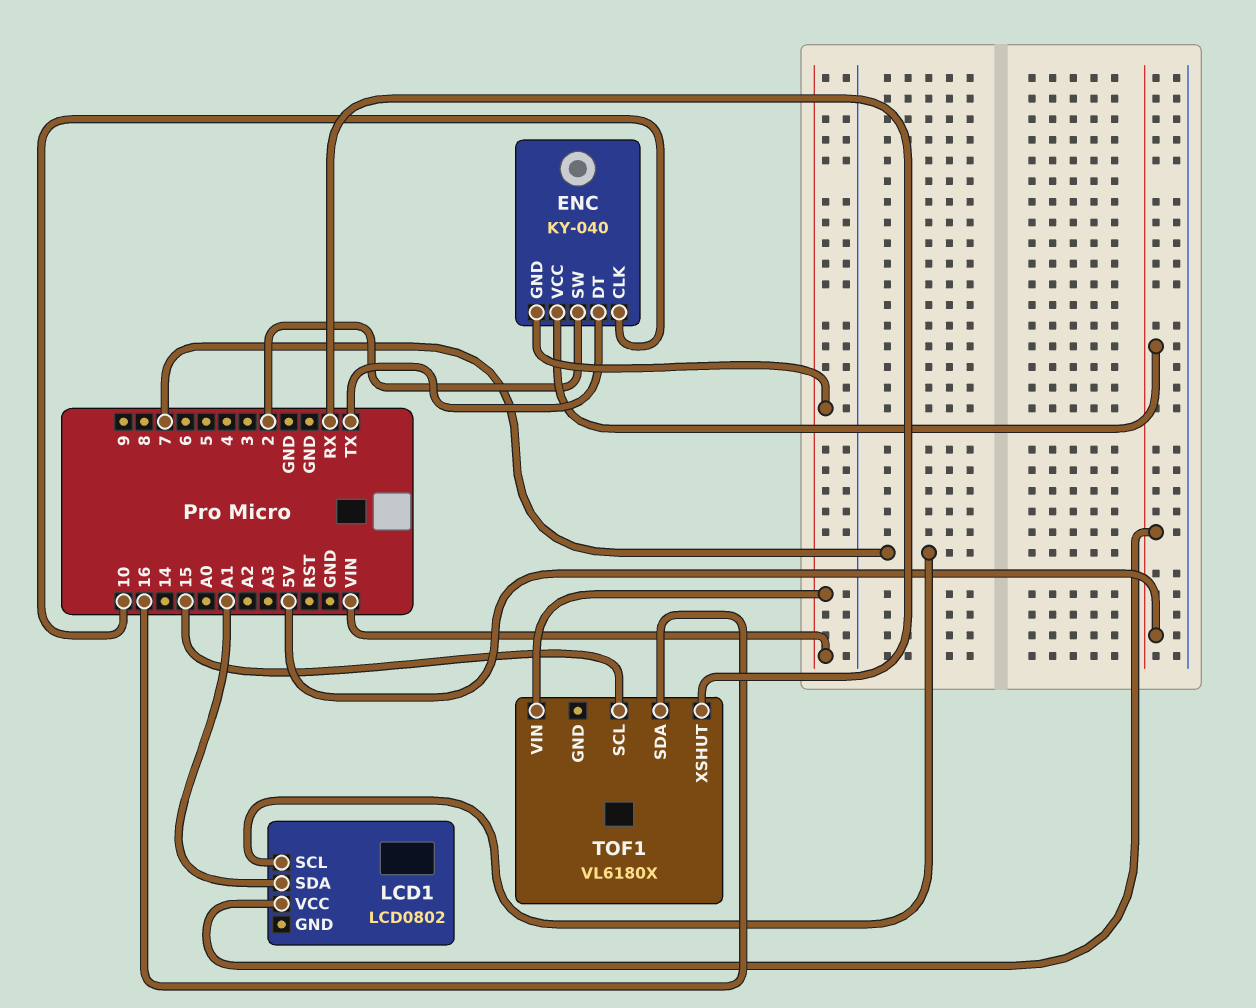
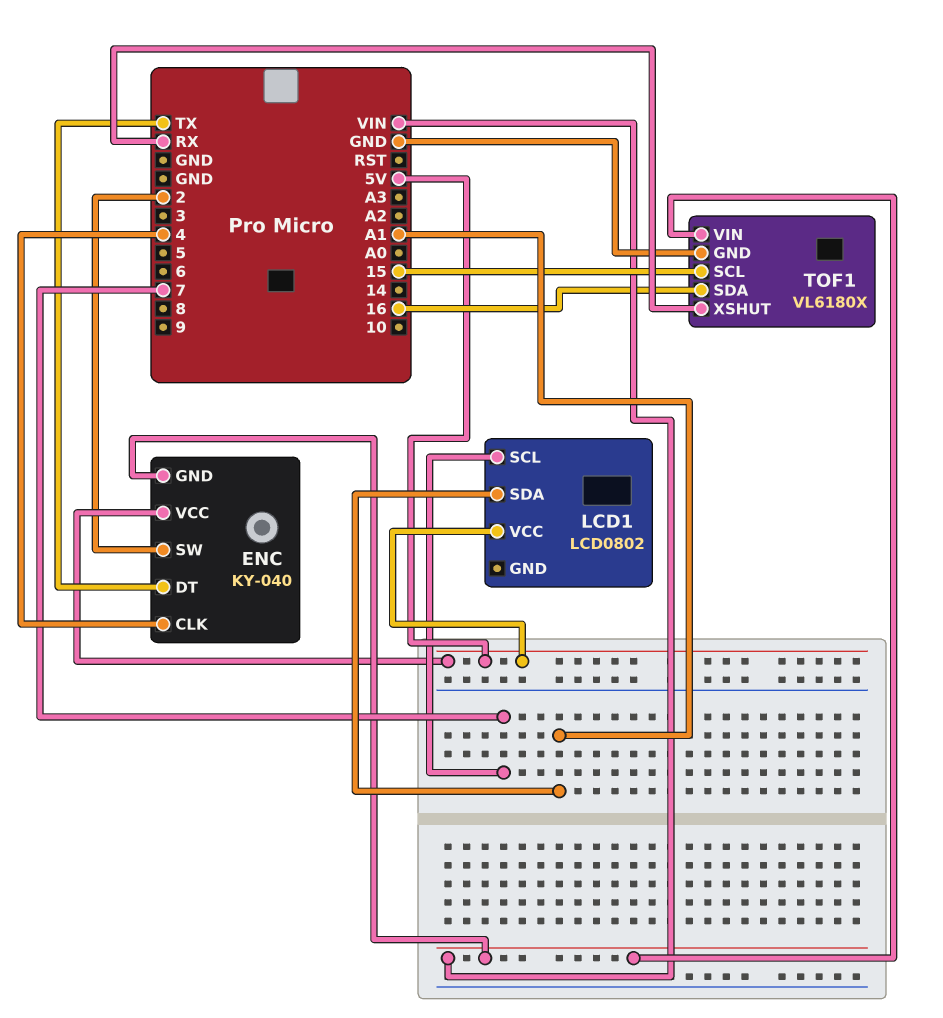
ENC pin CLK: 10 -> 4
TOF1 pin GND: none -> GND

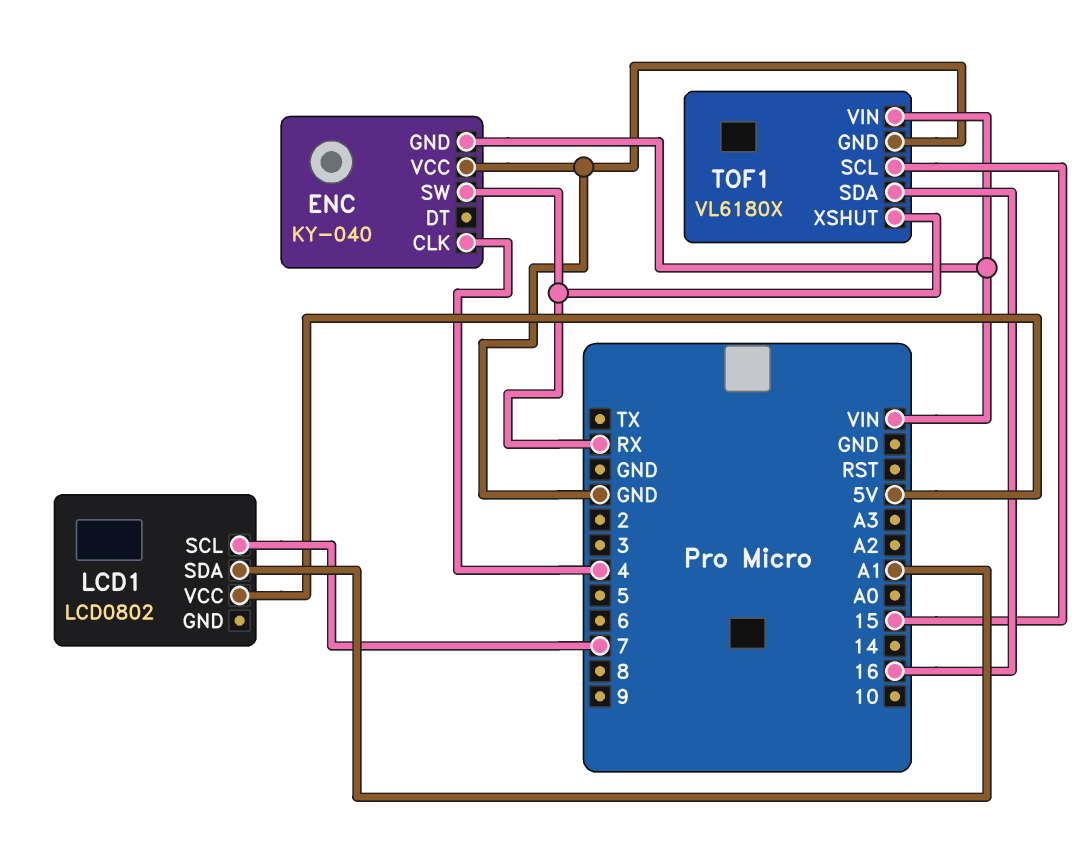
ENC pin DT: TX -> none
ENC pin SW: 2 -> RX
ENC pin VCC: 5V -> GND

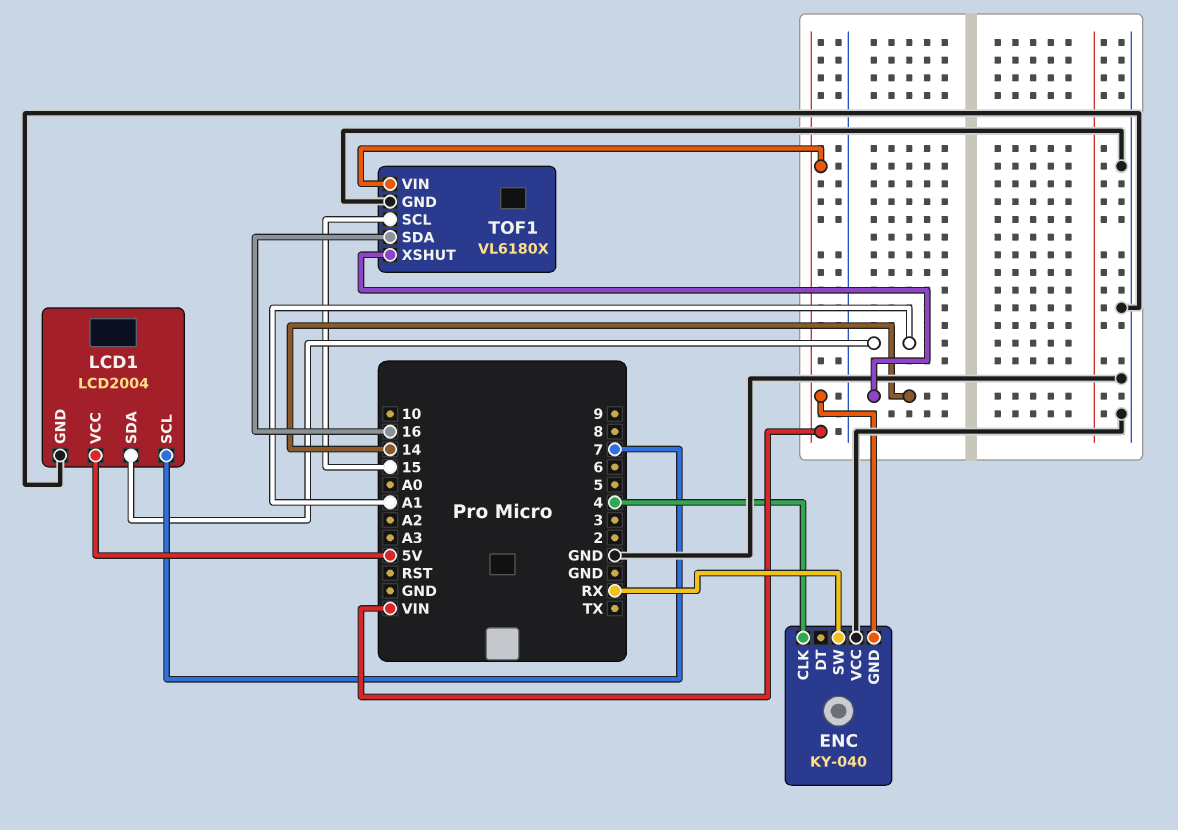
LCD1: LCD0802 -> LCD2004
LCD1 pin GND: none -> GND
TOF1 pin XSHUT: RX -> 14

